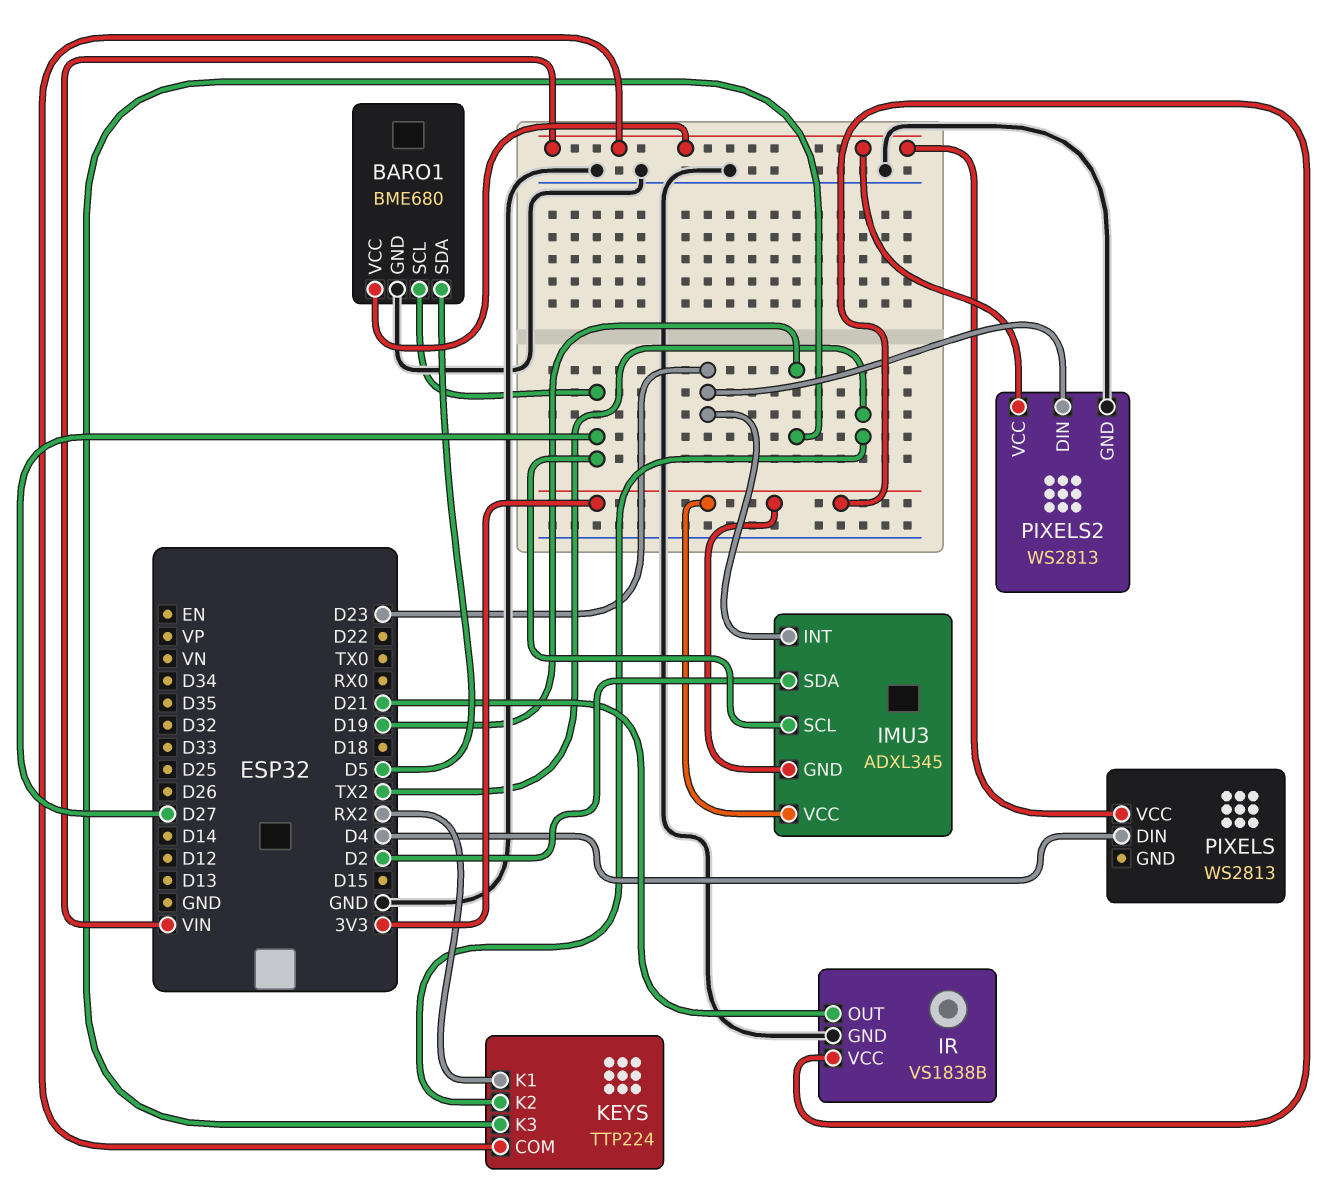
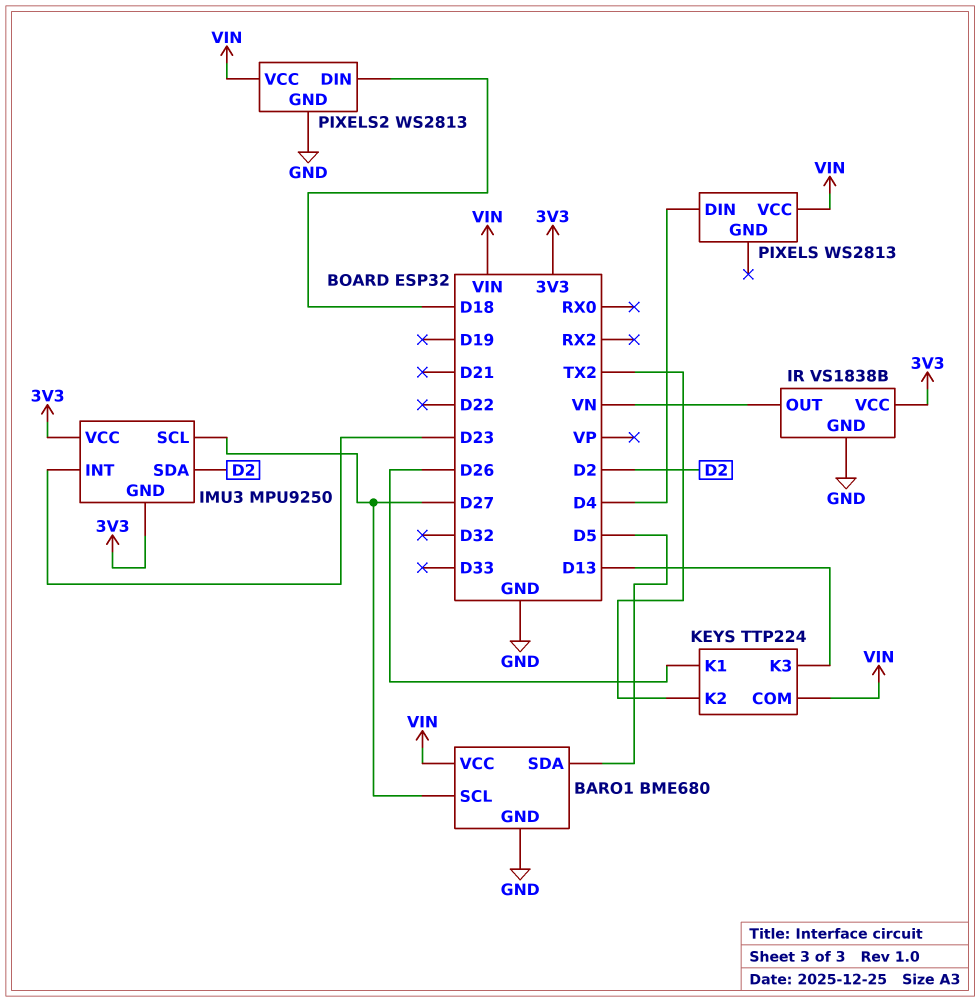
IMU3: ADXL345 -> MPU9250
IR pin OUT: D21 -> VN
KEYS pin K1: RX2 -> D26
KEYS pin K3: D19 -> D13
PIXELS2 pin DIN: D23 -> D18

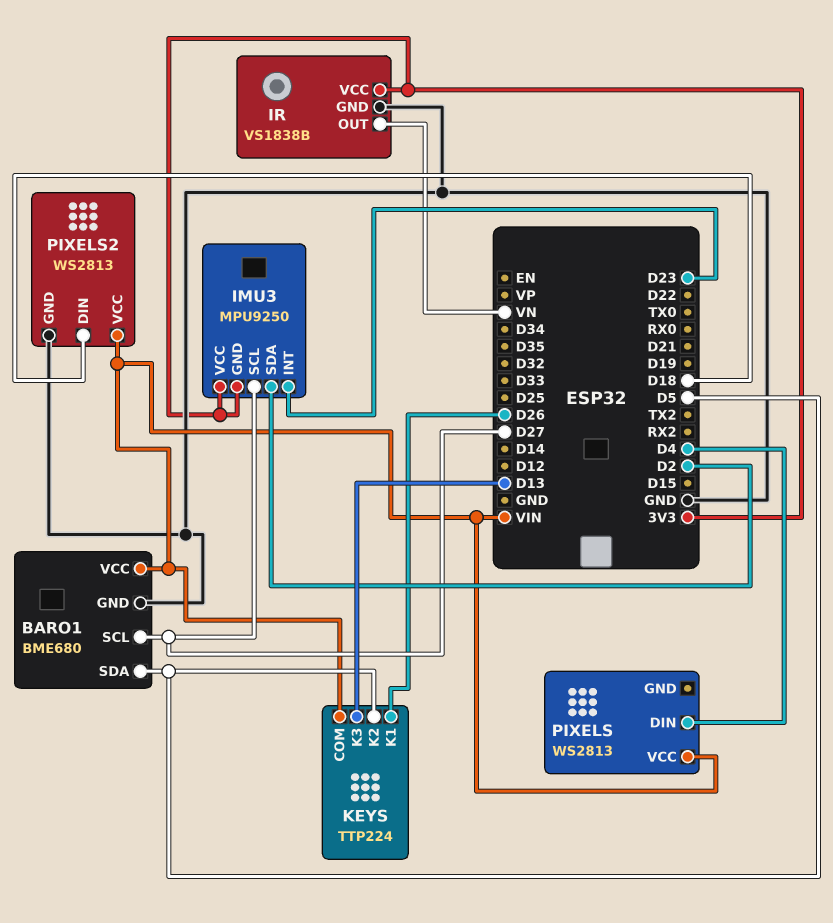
KEYS pin K2: TX2 -> D5

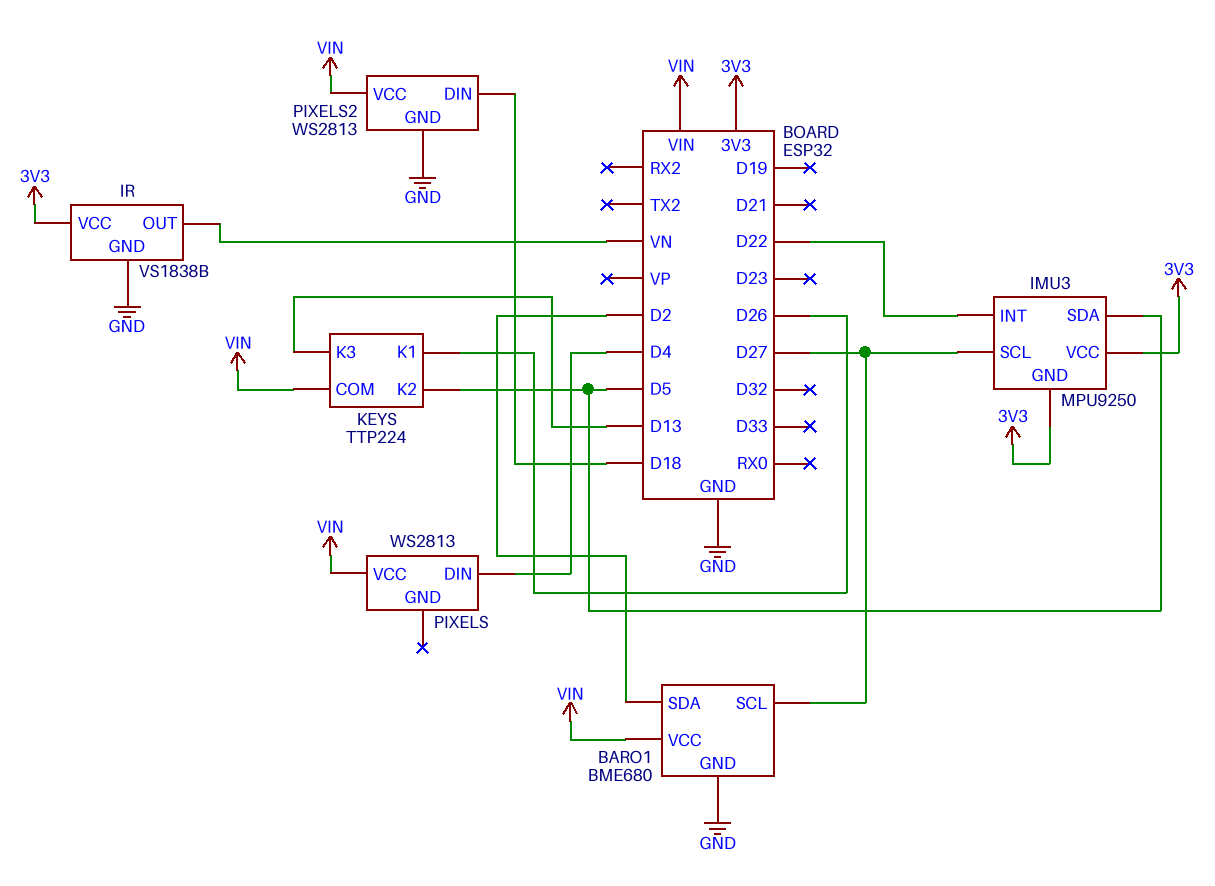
BARO1 pin SDA: D5 -> D2
IMU3 pin INT: D23 -> D22
IMU3 pin SDA: D2 -> D5

